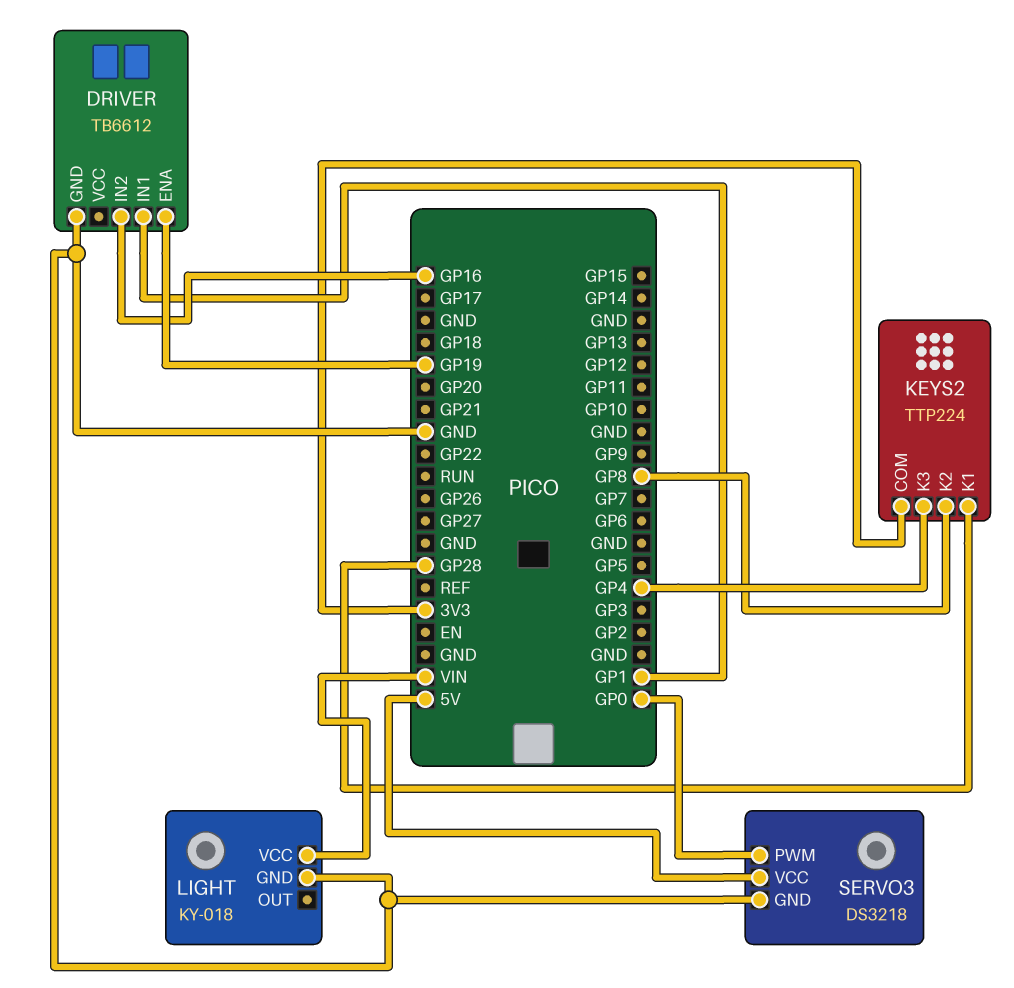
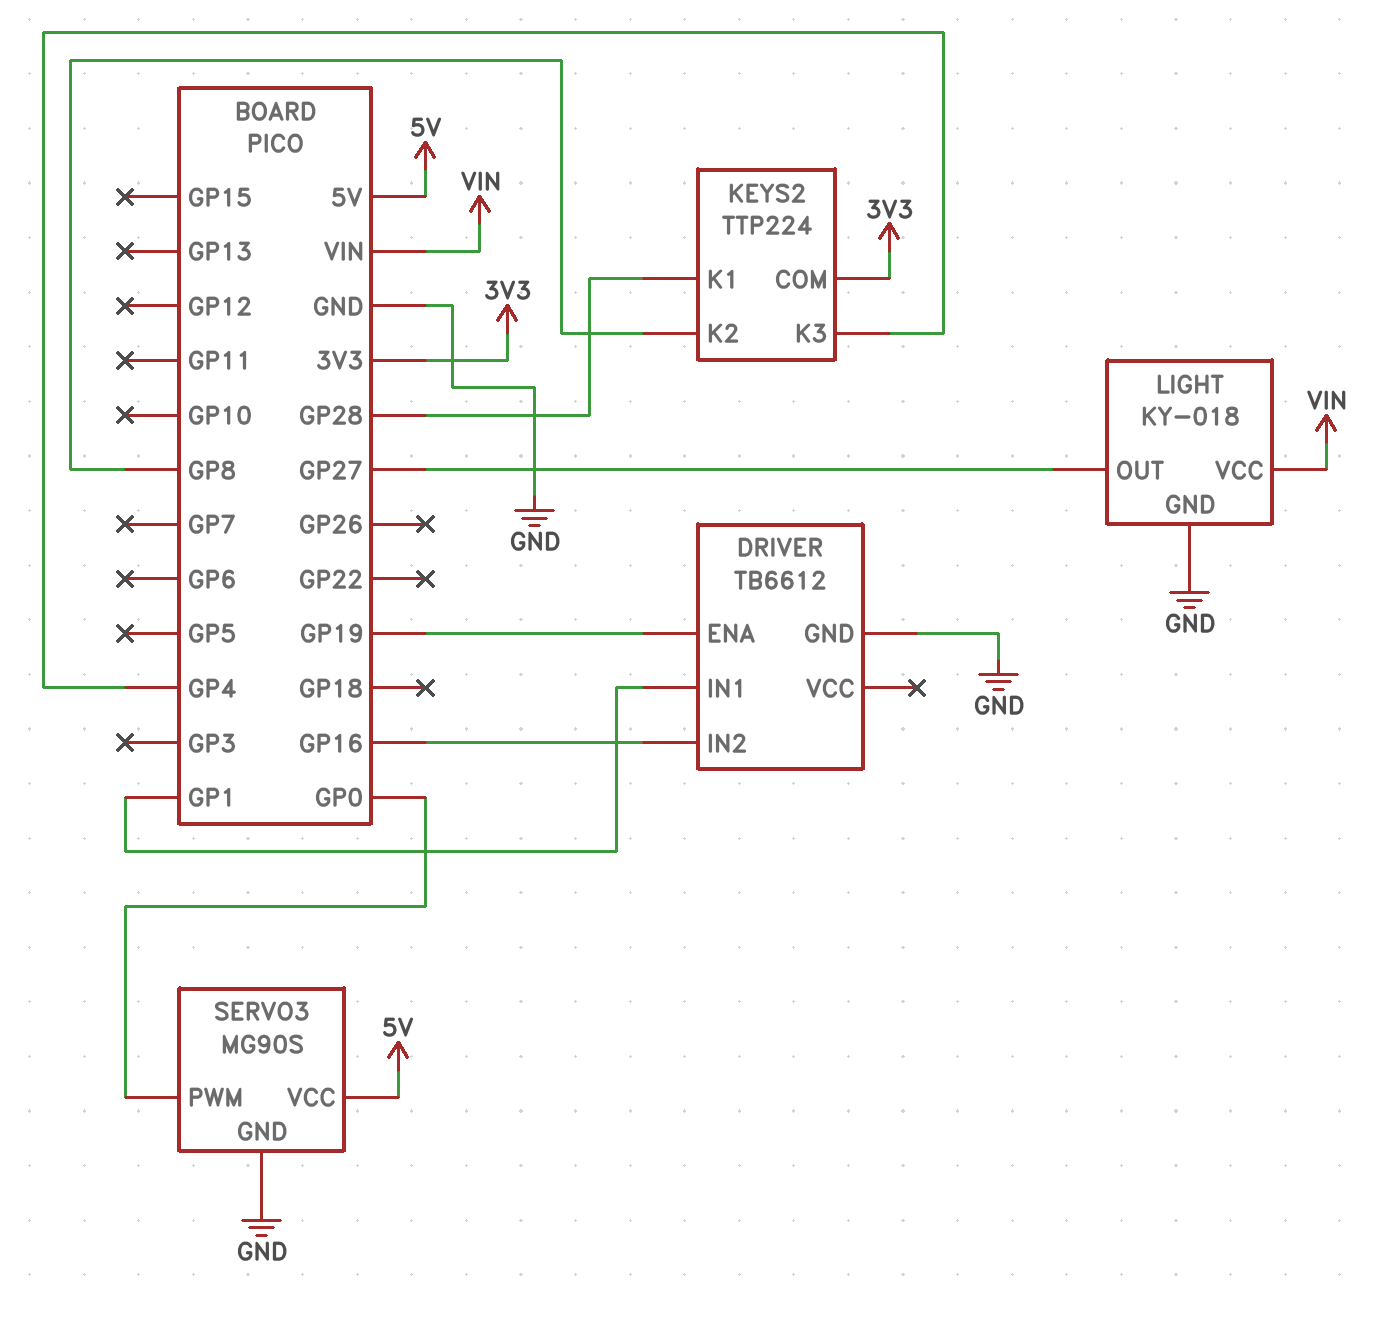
LIGHT pin OUT: none -> GP27
SERVO3: DS3218 -> MG90S

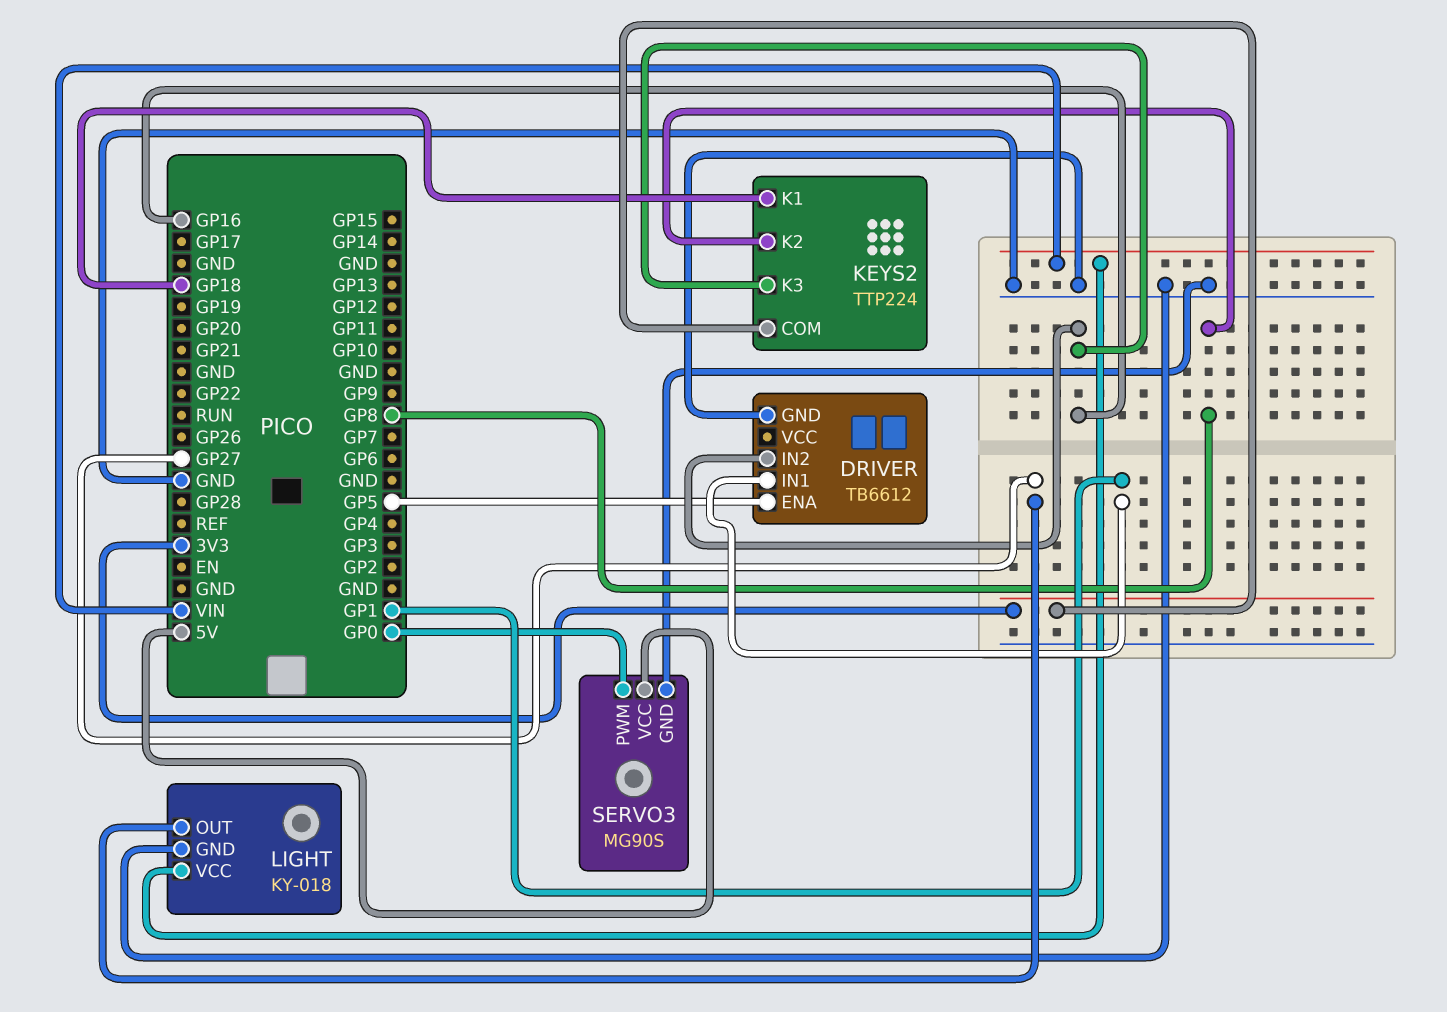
DRIVER pin ENA: GP19 -> GP5
KEYS2 pin K1: GP28 -> GP18
KEYS2 pin K3: GP4 -> GP16

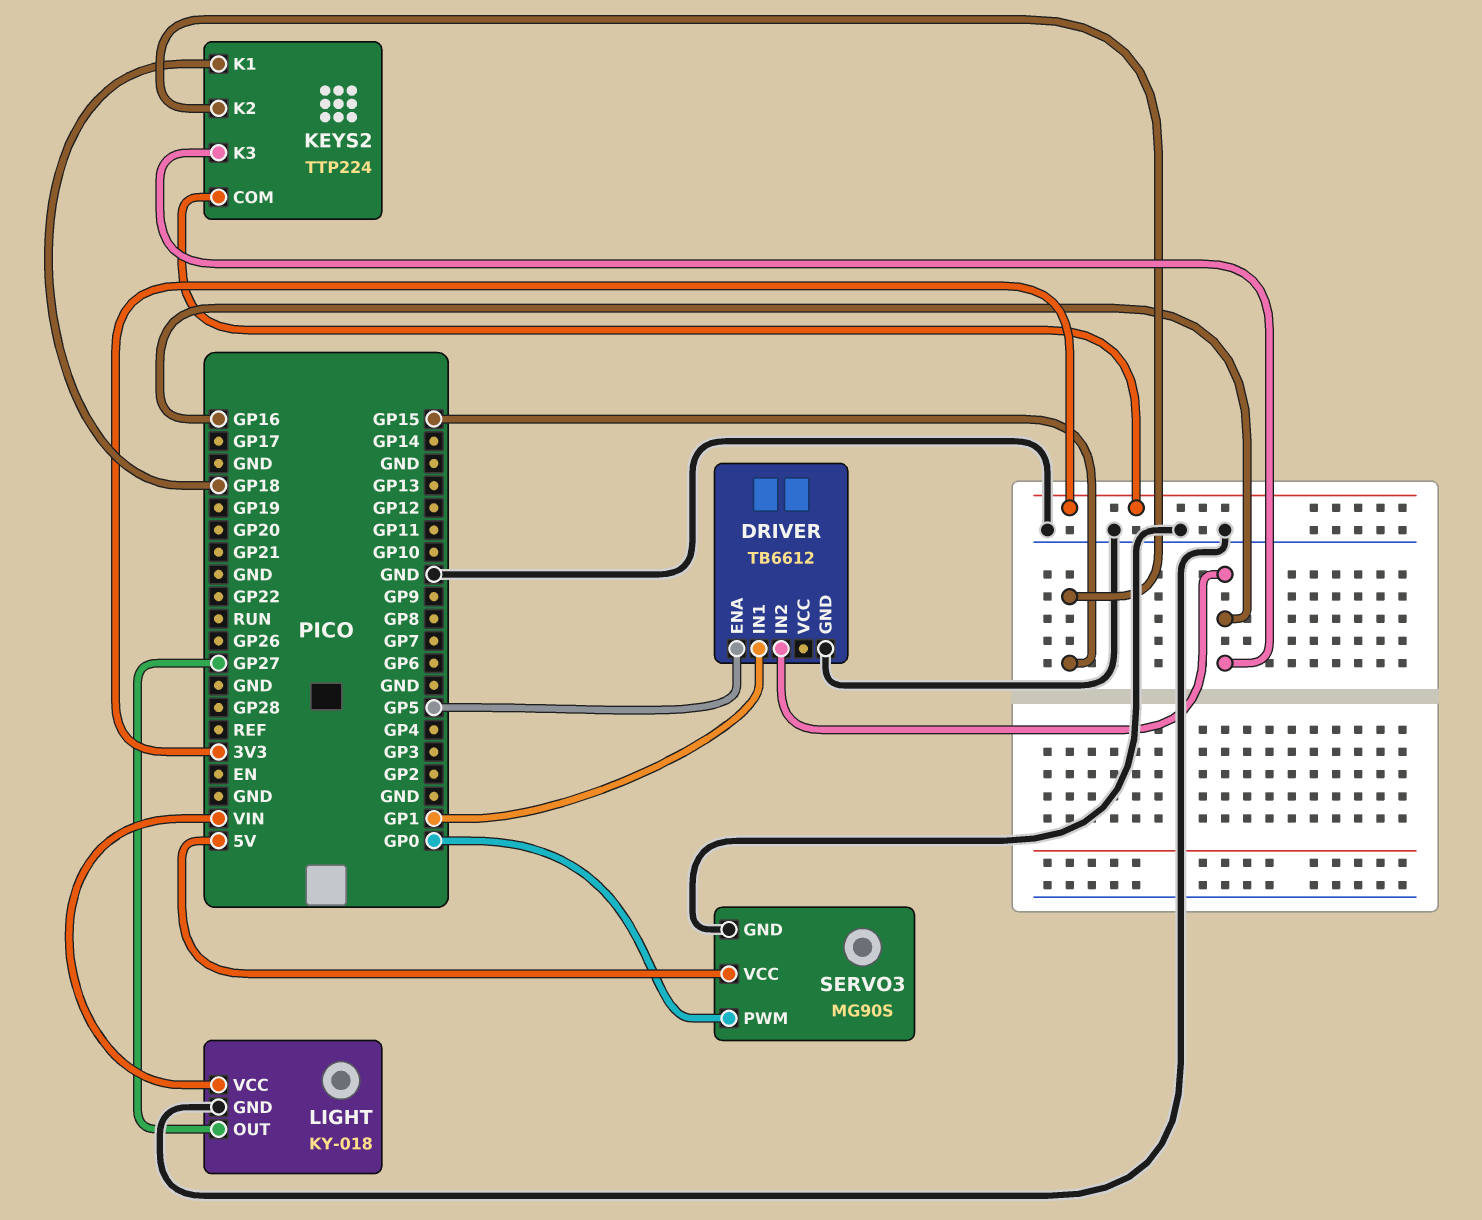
KEYS2 pin K2: GP8 -> GP15

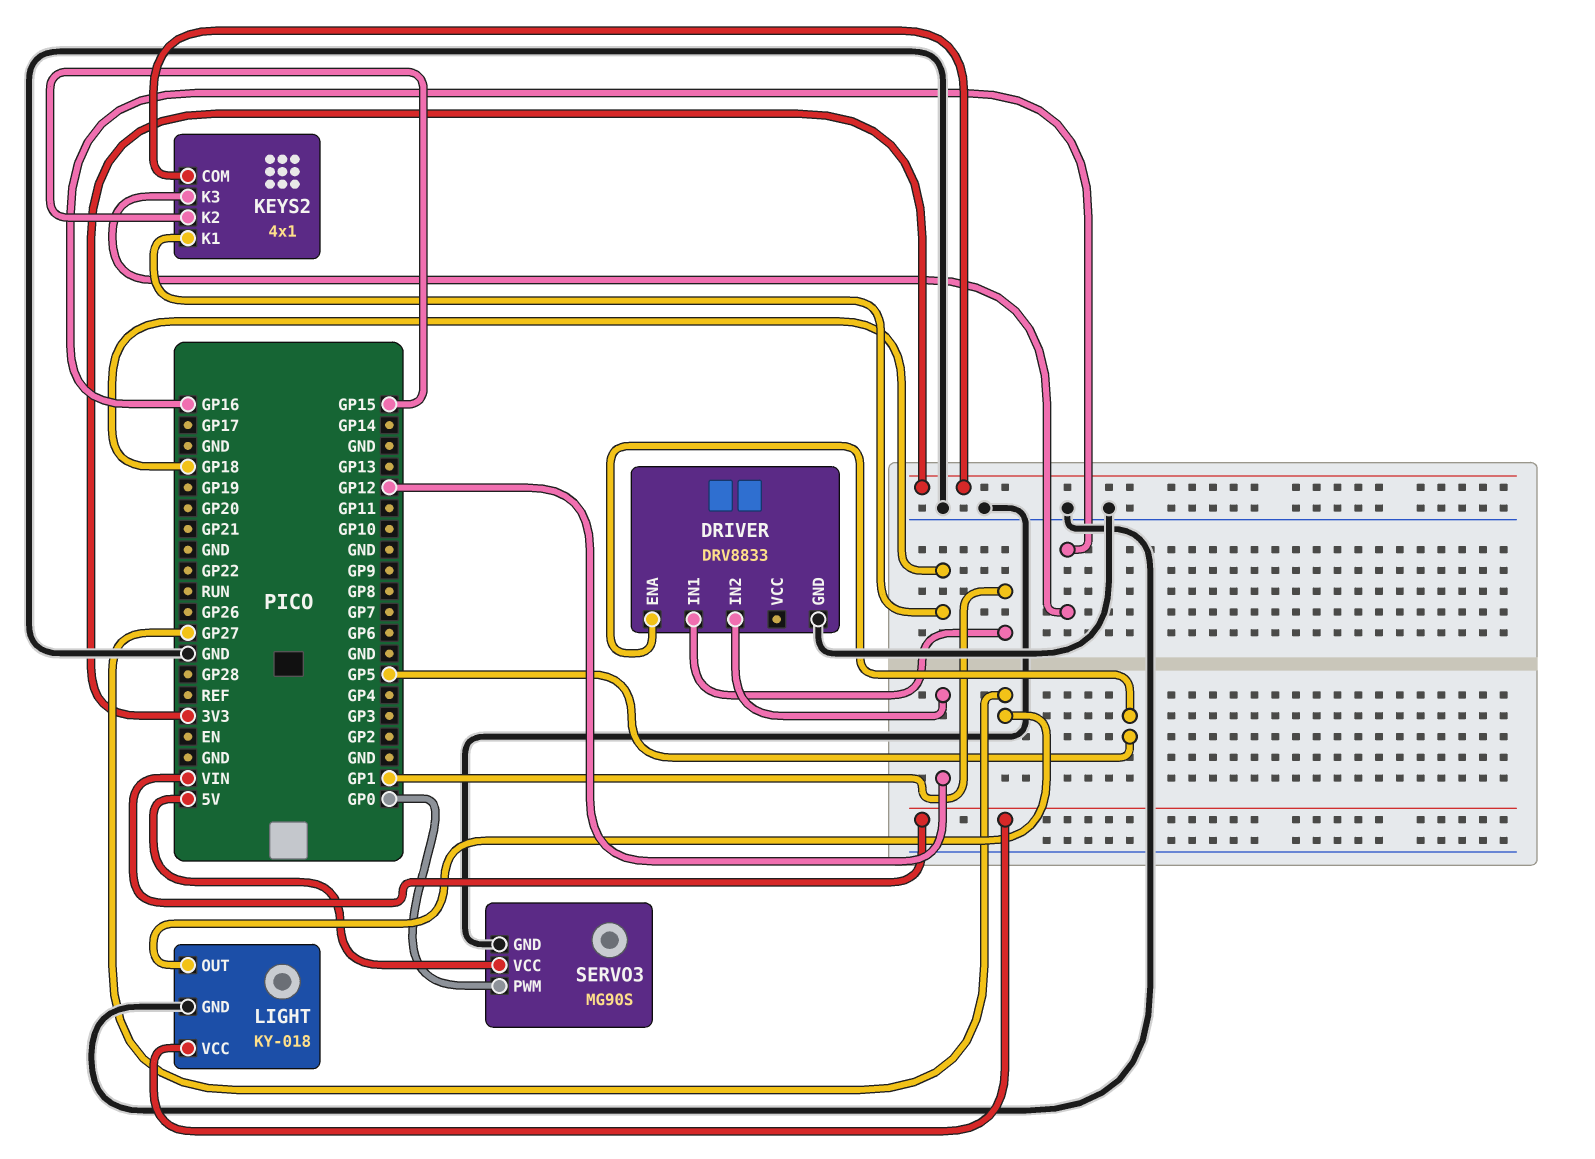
DRIVER: TB6612 -> DRV8833
DRIVER pin IN2: GP16 -> GP12
KEYS2: TTP224 -> 4x1

